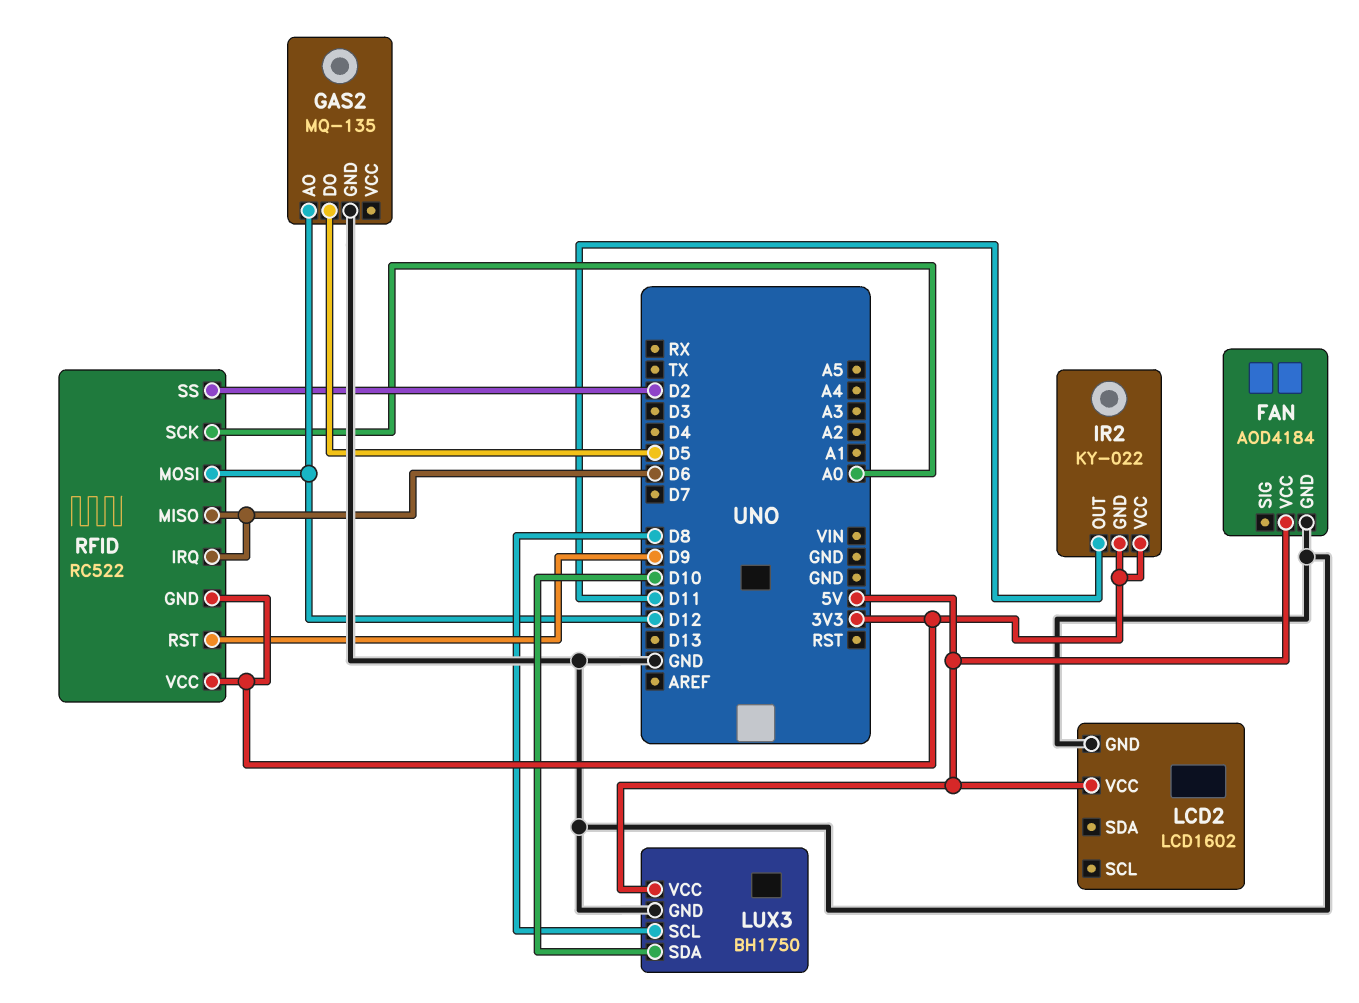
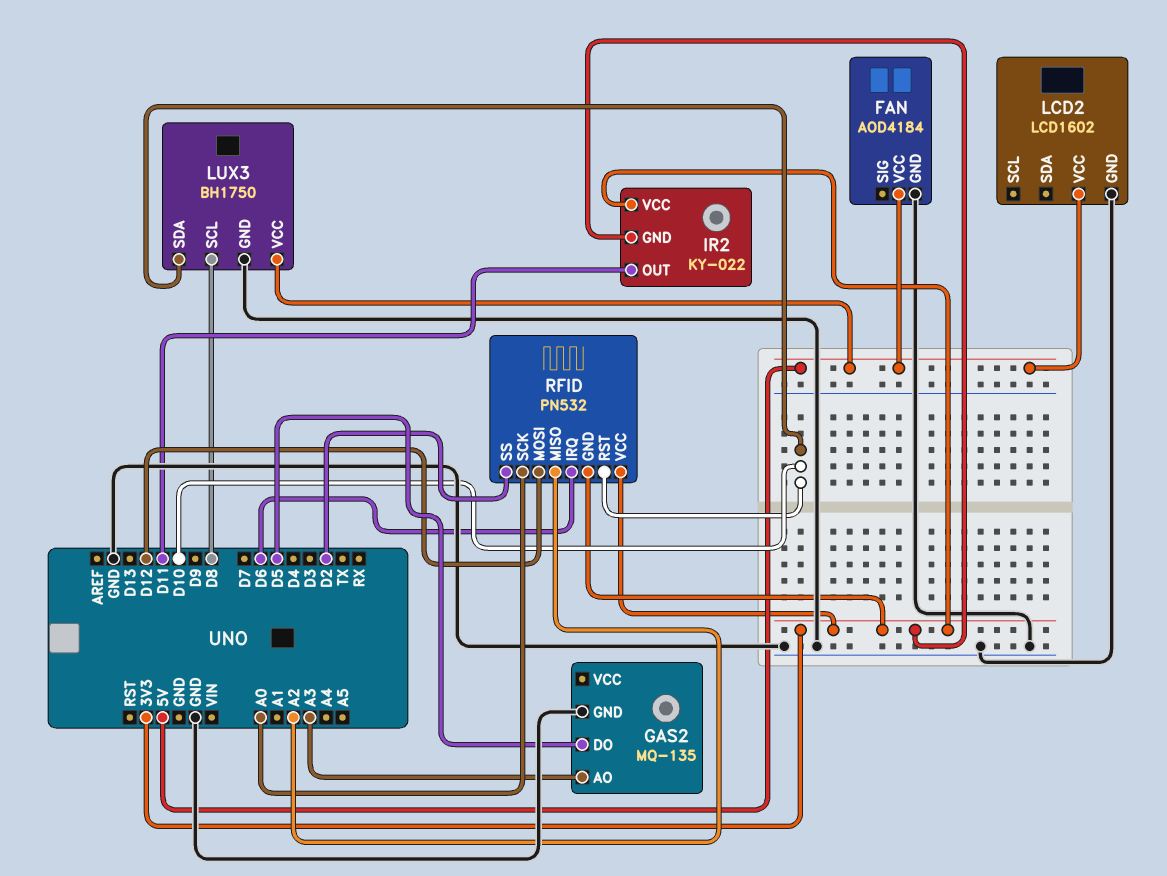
GAS2 pin AO: D12 -> A3
RFID: RC522 -> PN532
RFID pin MISO: D6 -> A2
RFID pin RST: D9 -> D10

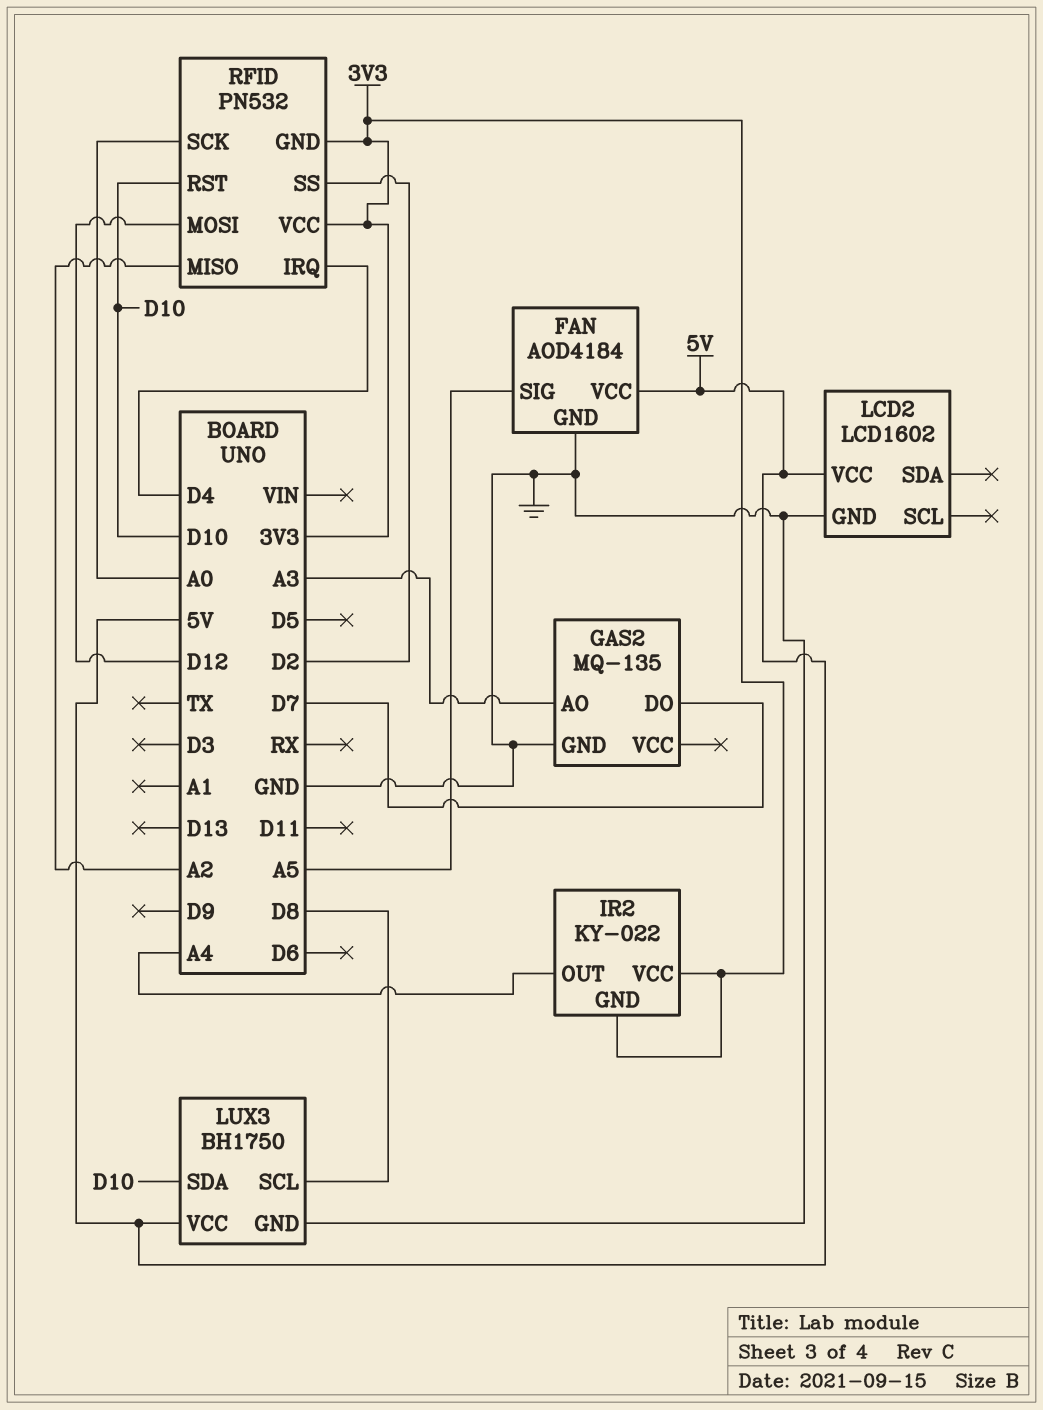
FAN pin SIG: none -> A5
GAS2 pin DO: D5 -> D7
IR2 pin OUT: D11 -> A4
RFID pin IRQ: D6 -> D4

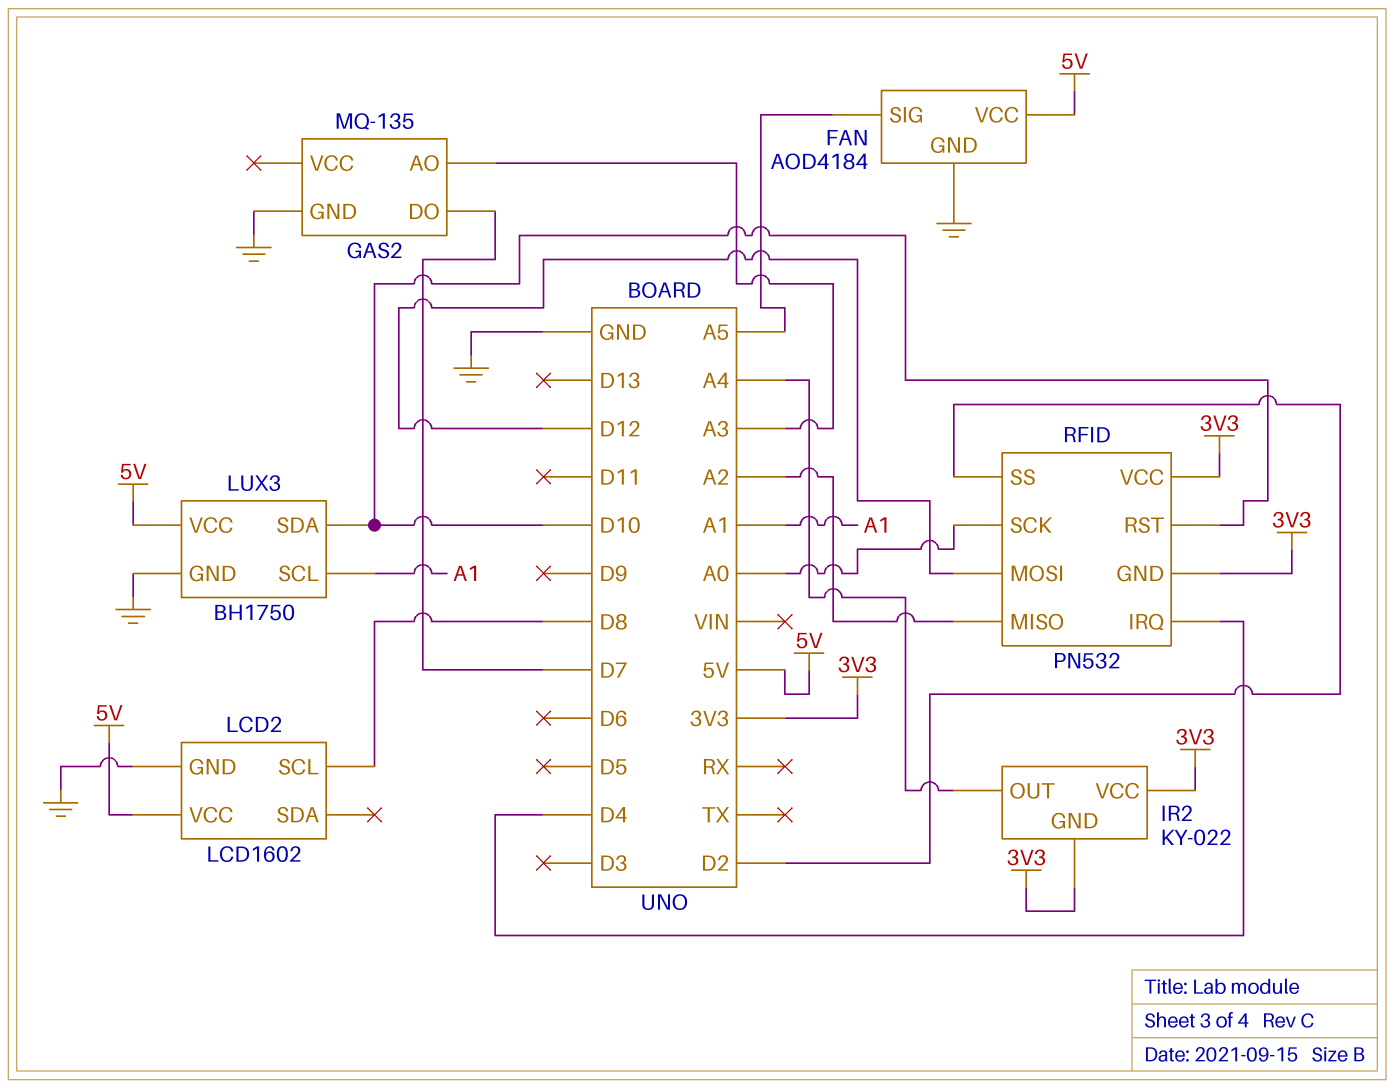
LCD2 pin SCL: none -> D8
LUX3 pin SCL: D8 -> A1

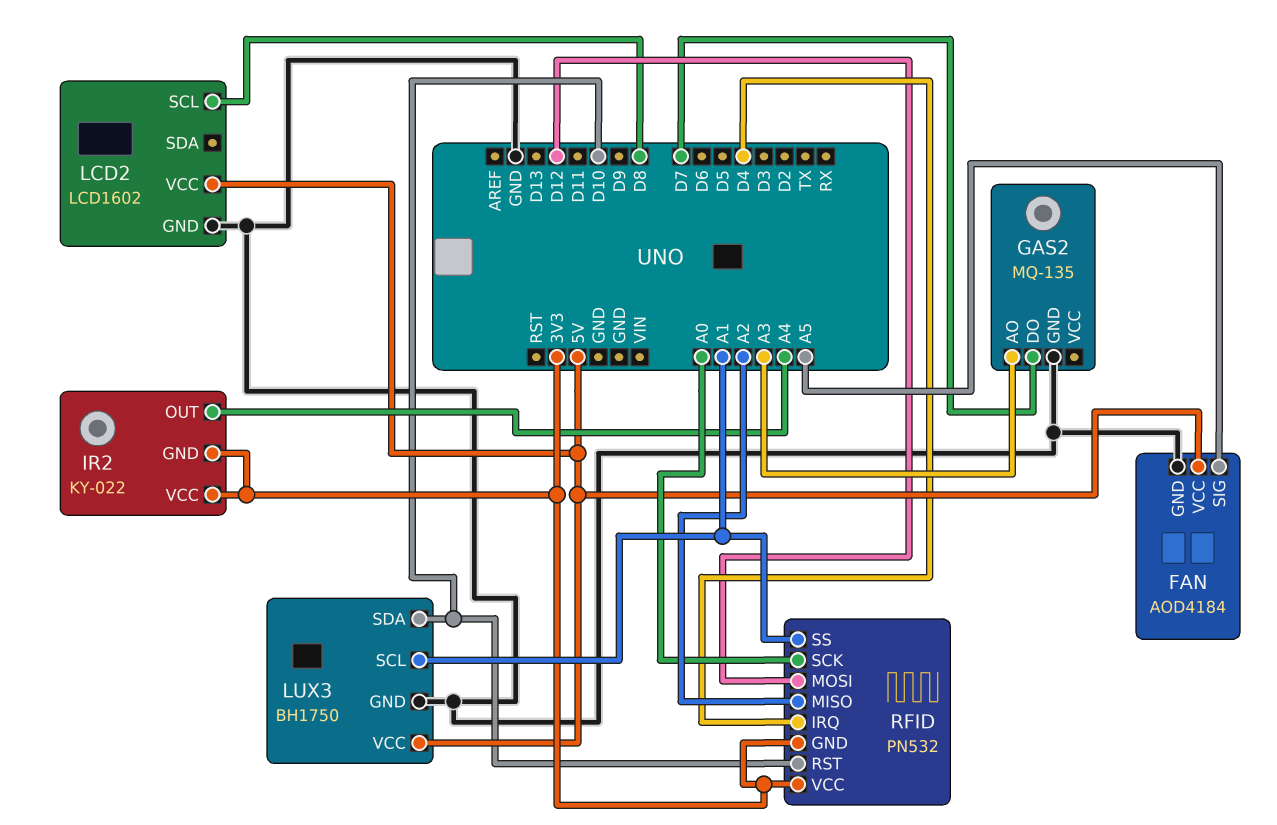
RFID pin SS: D2 -> A1

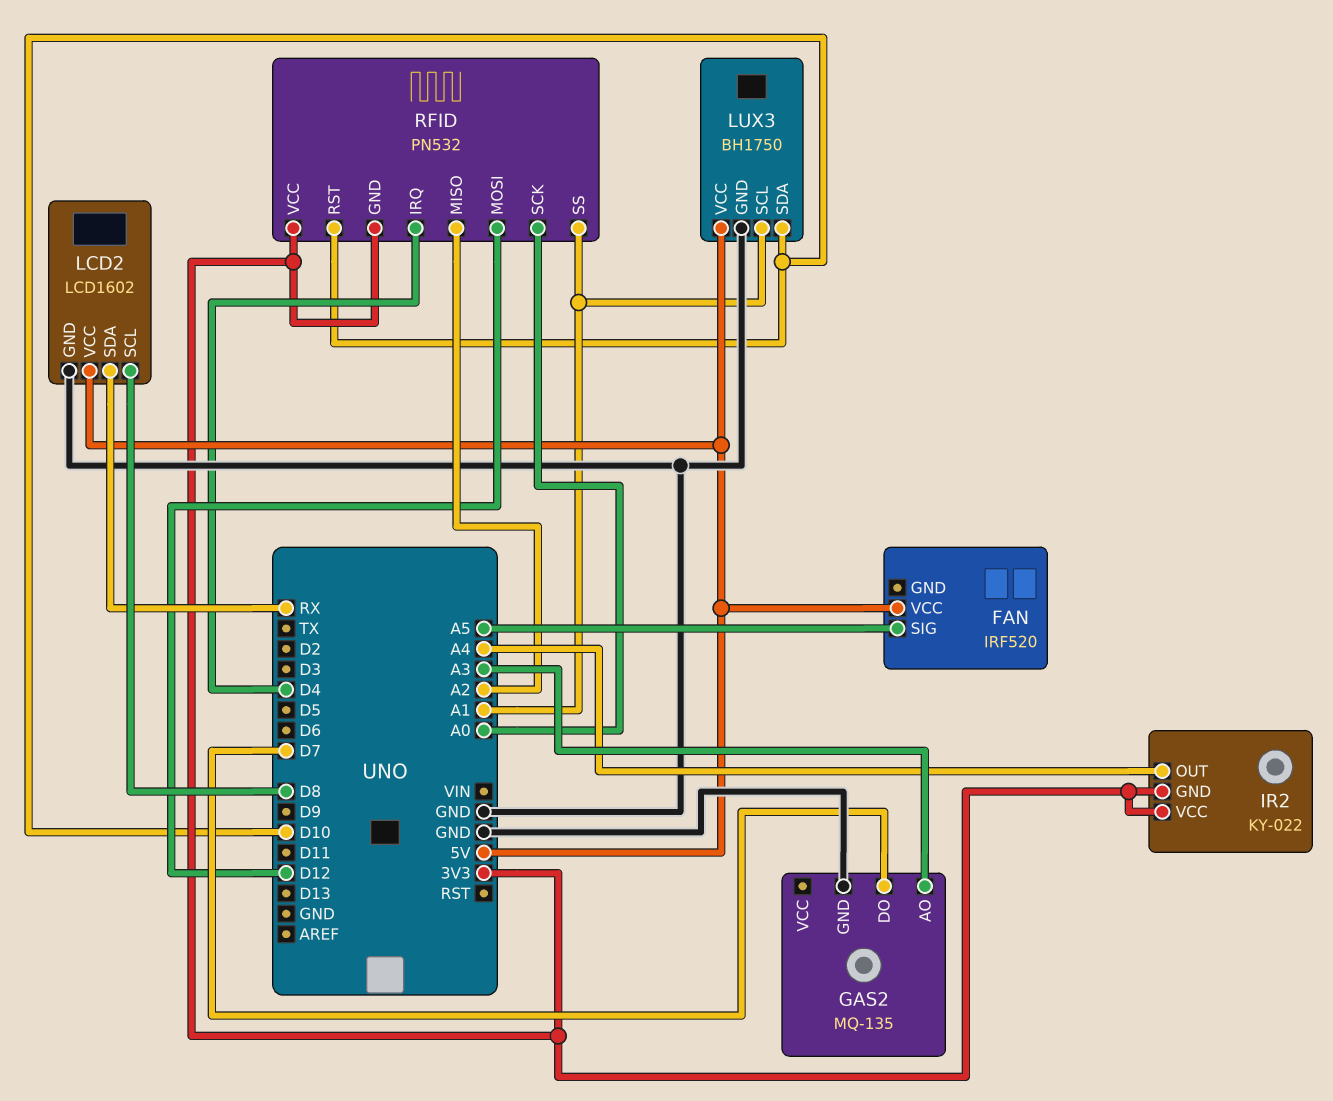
FAN: AOD4184 -> IRF520
FAN pin GND: GND -> none
LCD2 pin SDA: none -> RX

